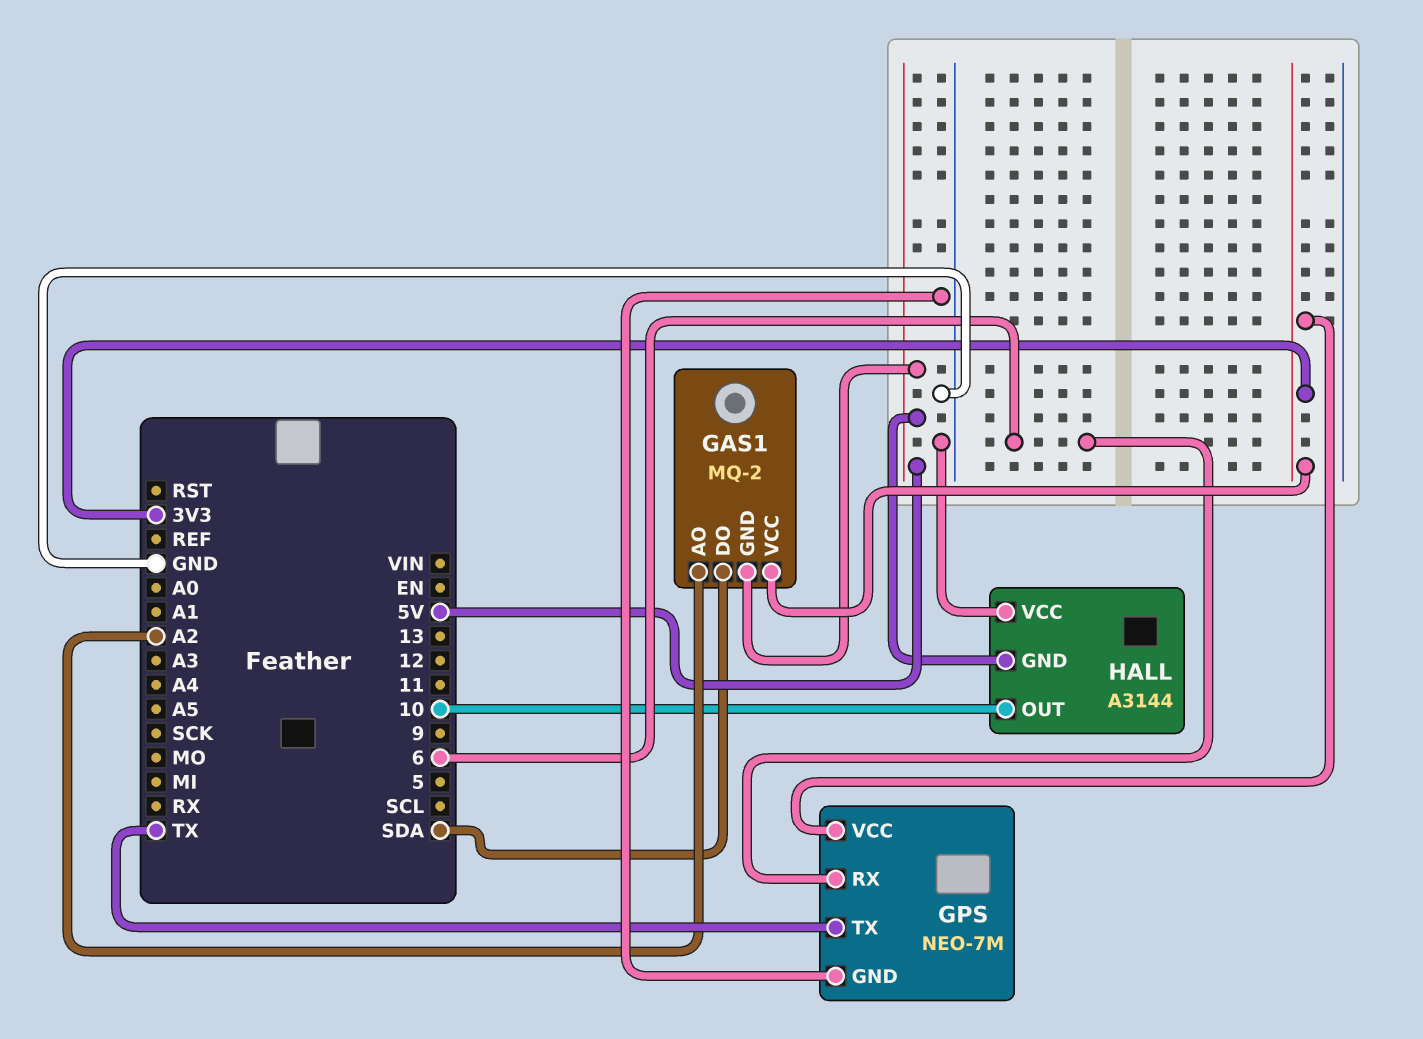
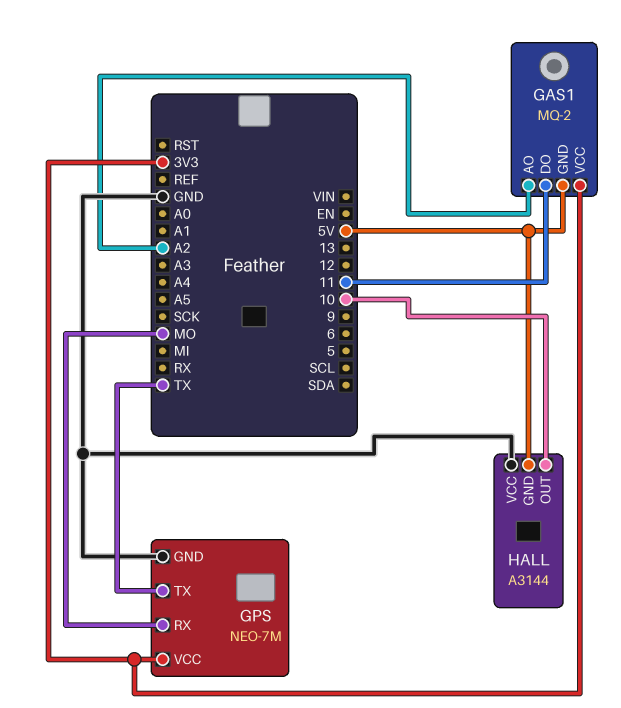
GAS1 pin DO: SDA -> 11
GPS pin RX: 6 -> MO

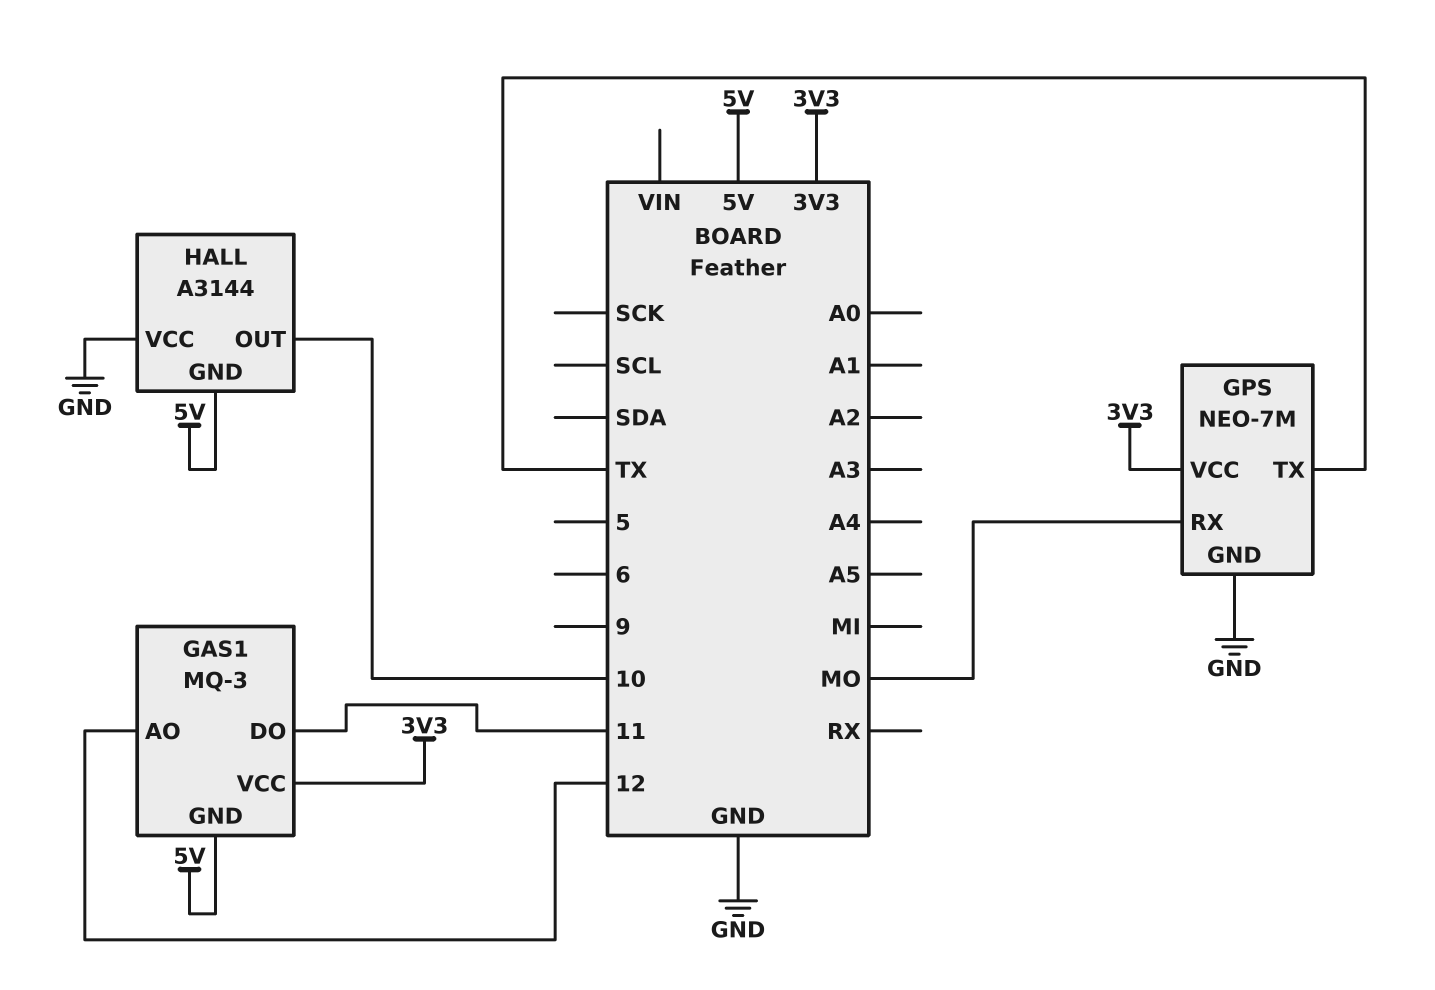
GAS1: MQ-2 -> MQ-3
GAS1 pin AO: A2 -> 12

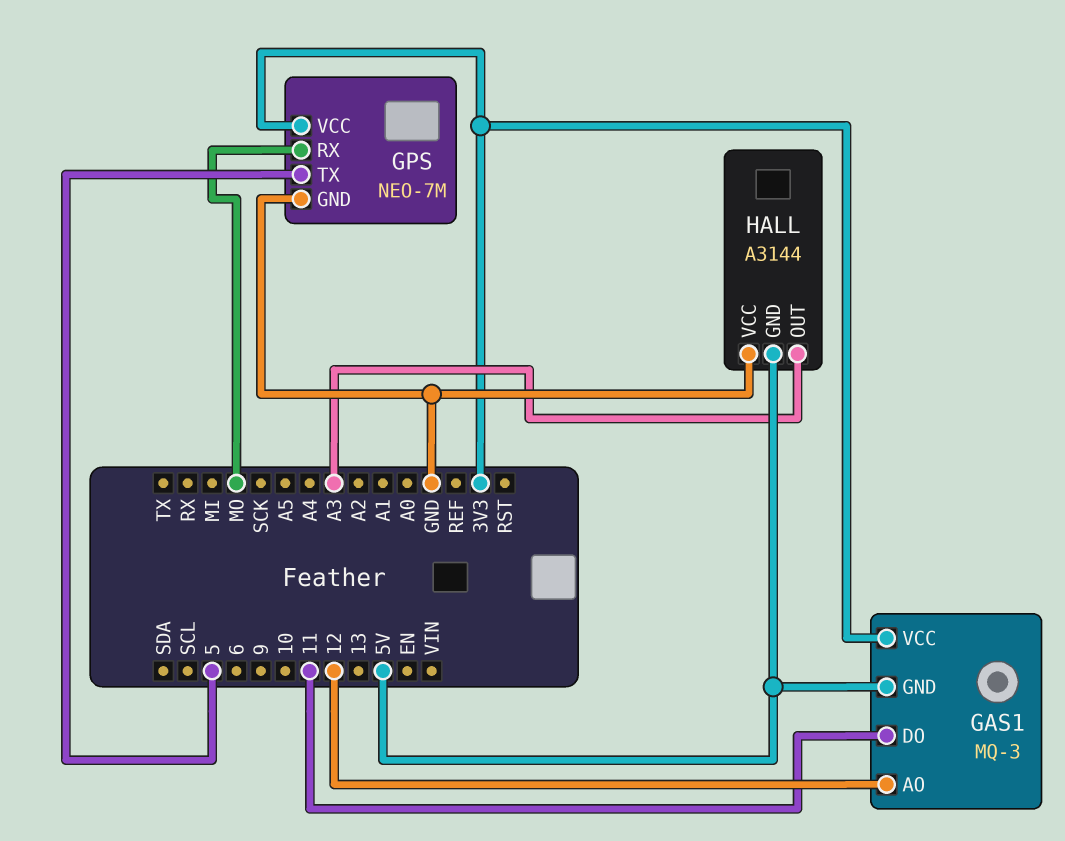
GPS pin TX: TX -> 5
HALL pin OUT: 10 -> A3

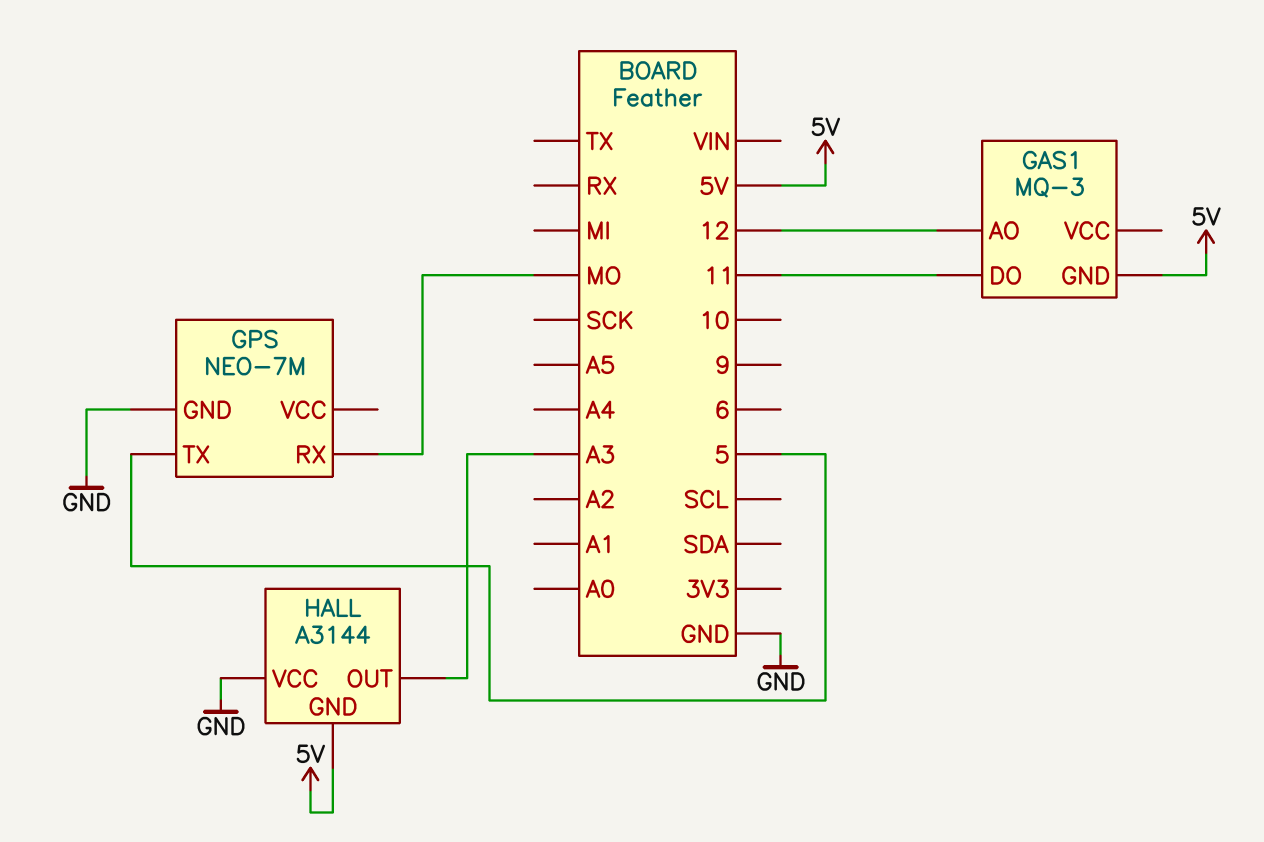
GAS1 pin VCC: 3V3 -> none
GPS pin VCC: 3V3 -> none

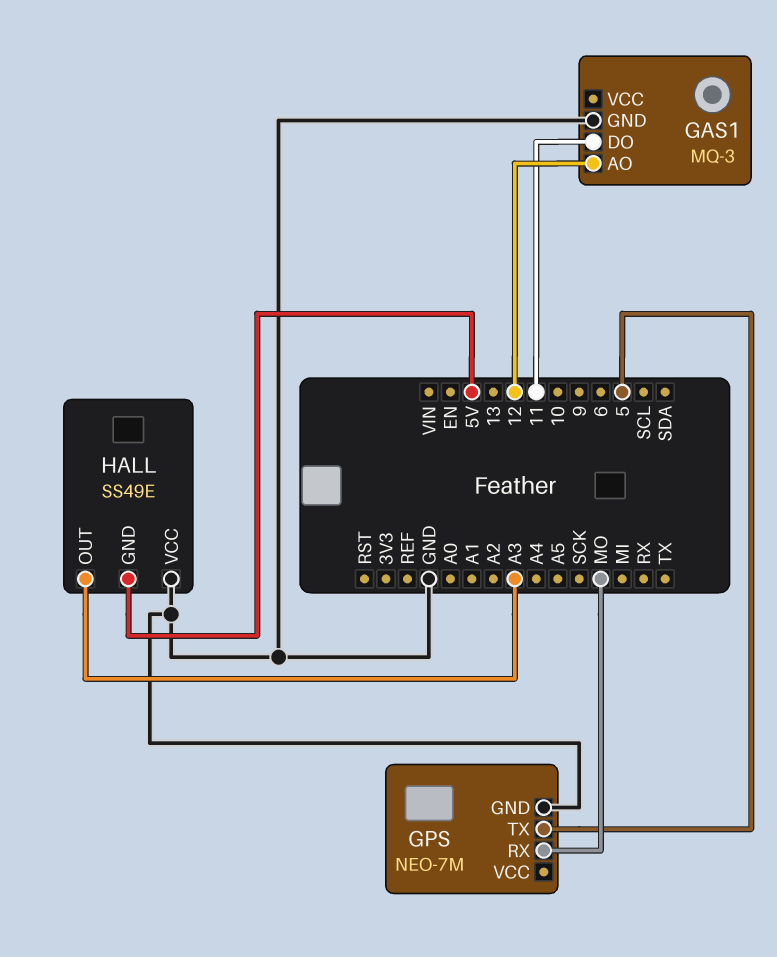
GAS1 pin GND: 5V -> GND
HALL: A3144 -> SS49E

